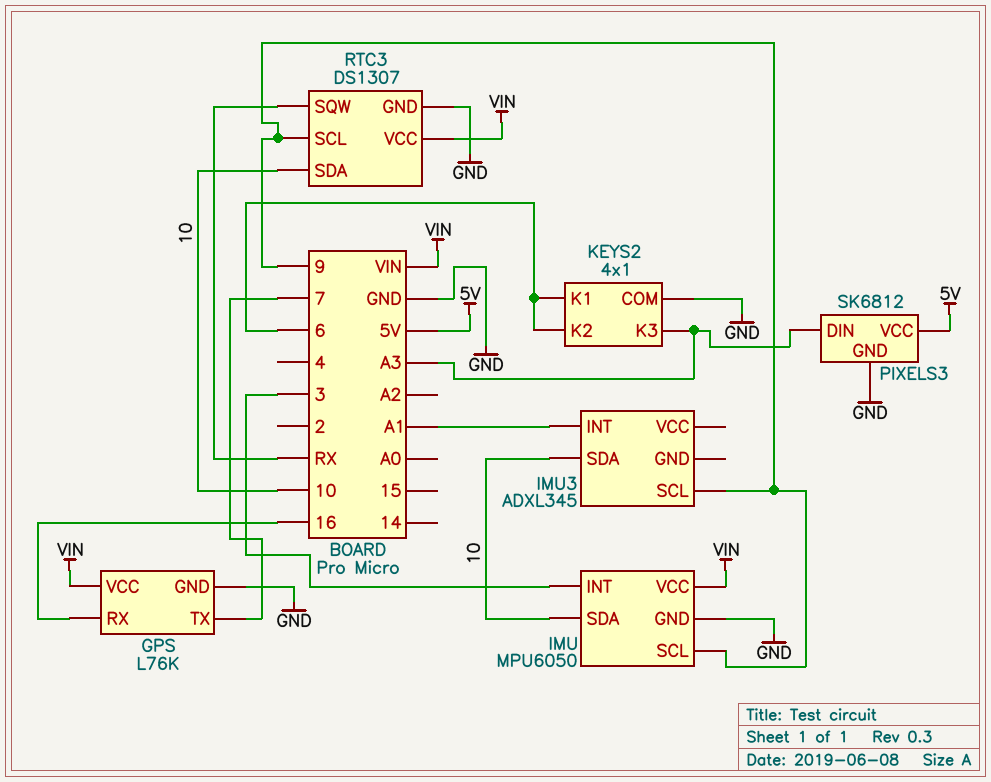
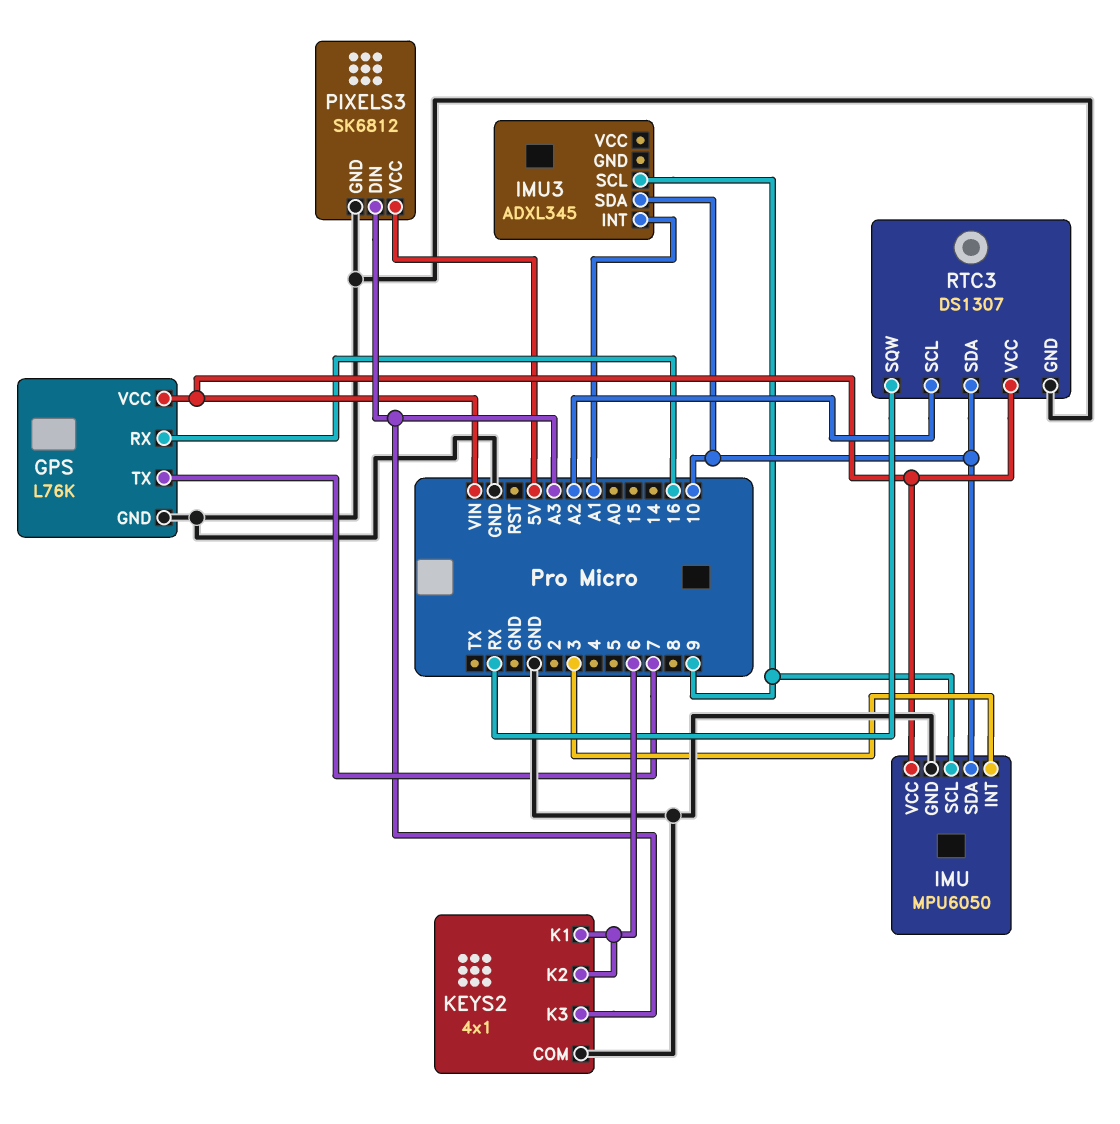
RTC3 pin SCL: 9 -> A2

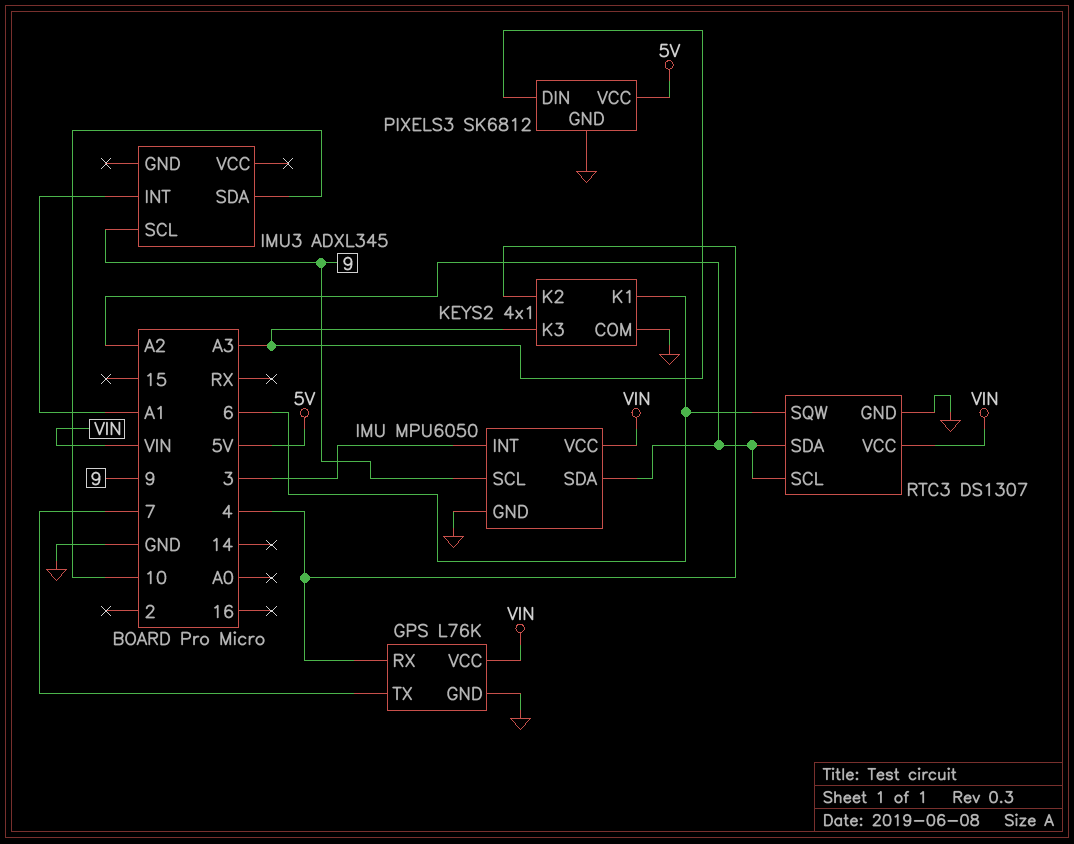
GPS pin RX: 16 -> 4
IMU pin SDA: 10 -> A2
KEYS2 pin K2: 6 -> 4
RTC3 pin SDA: 10 -> A2
RTC3 pin SQW: RX -> 6

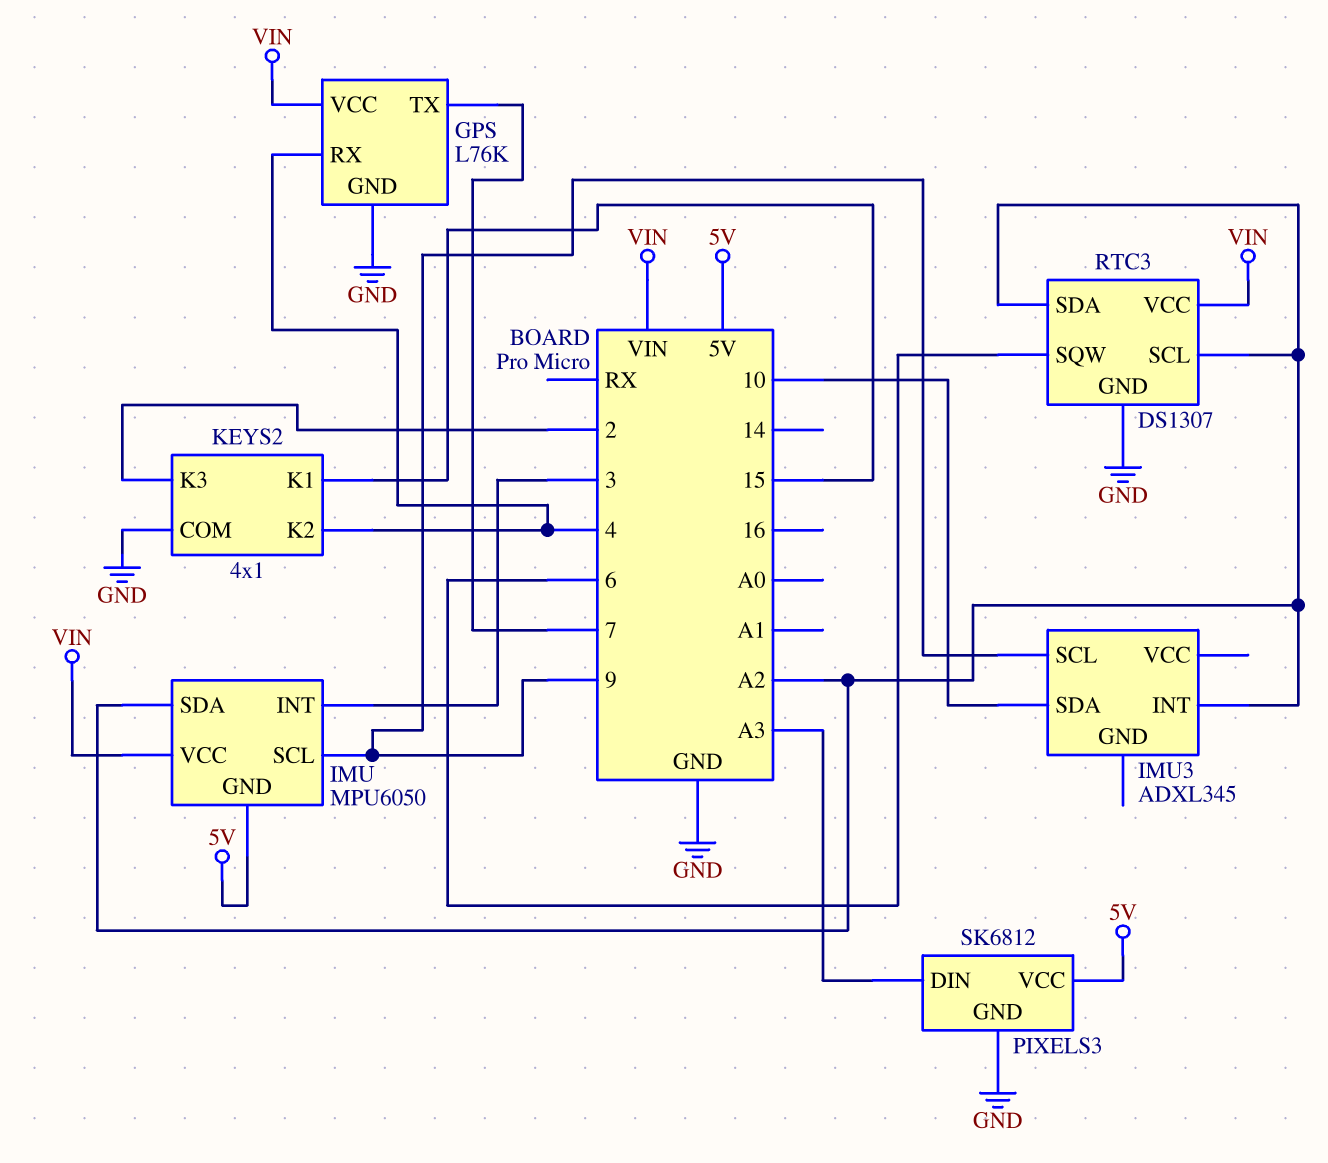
IMU pin GND: GND -> 5V
IMU3 pin INT: A1 -> A2
KEYS2 pin K1: 6 -> 15
KEYS2 pin K3: A3 -> 2

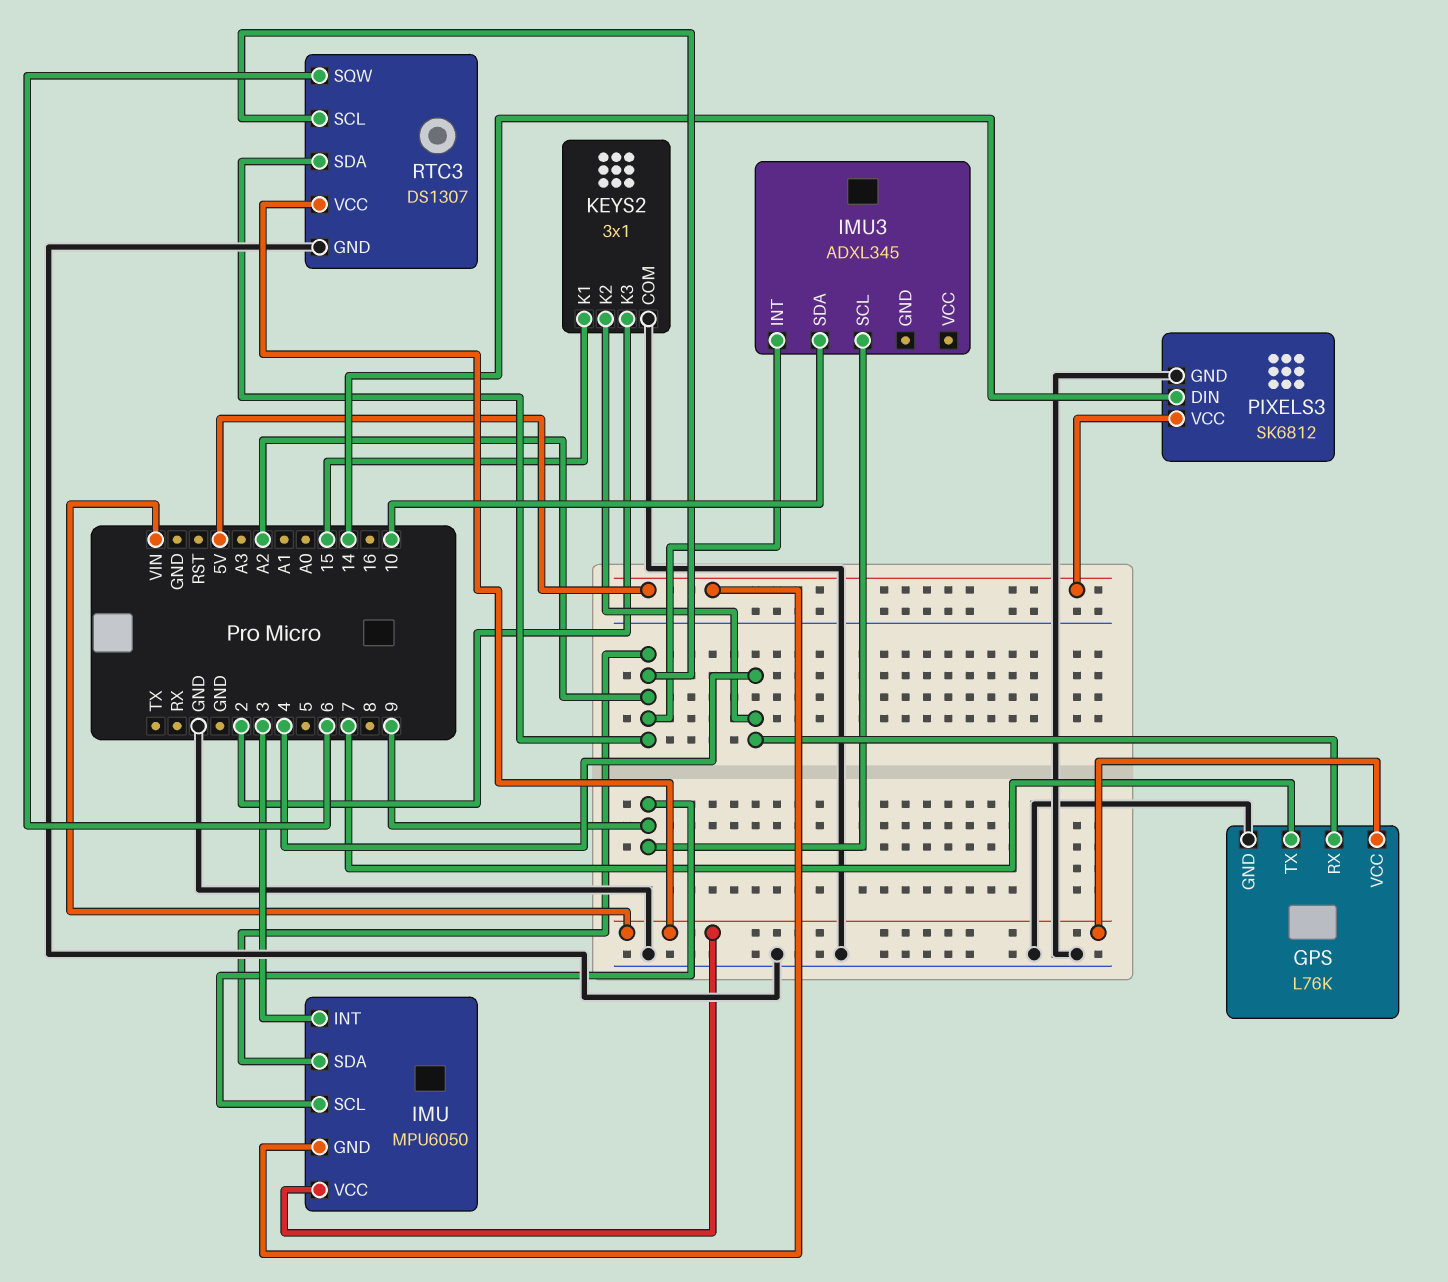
KEYS2: 4x1 -> 3x1
PIXELS3 pin DIN: A3 -> 14

